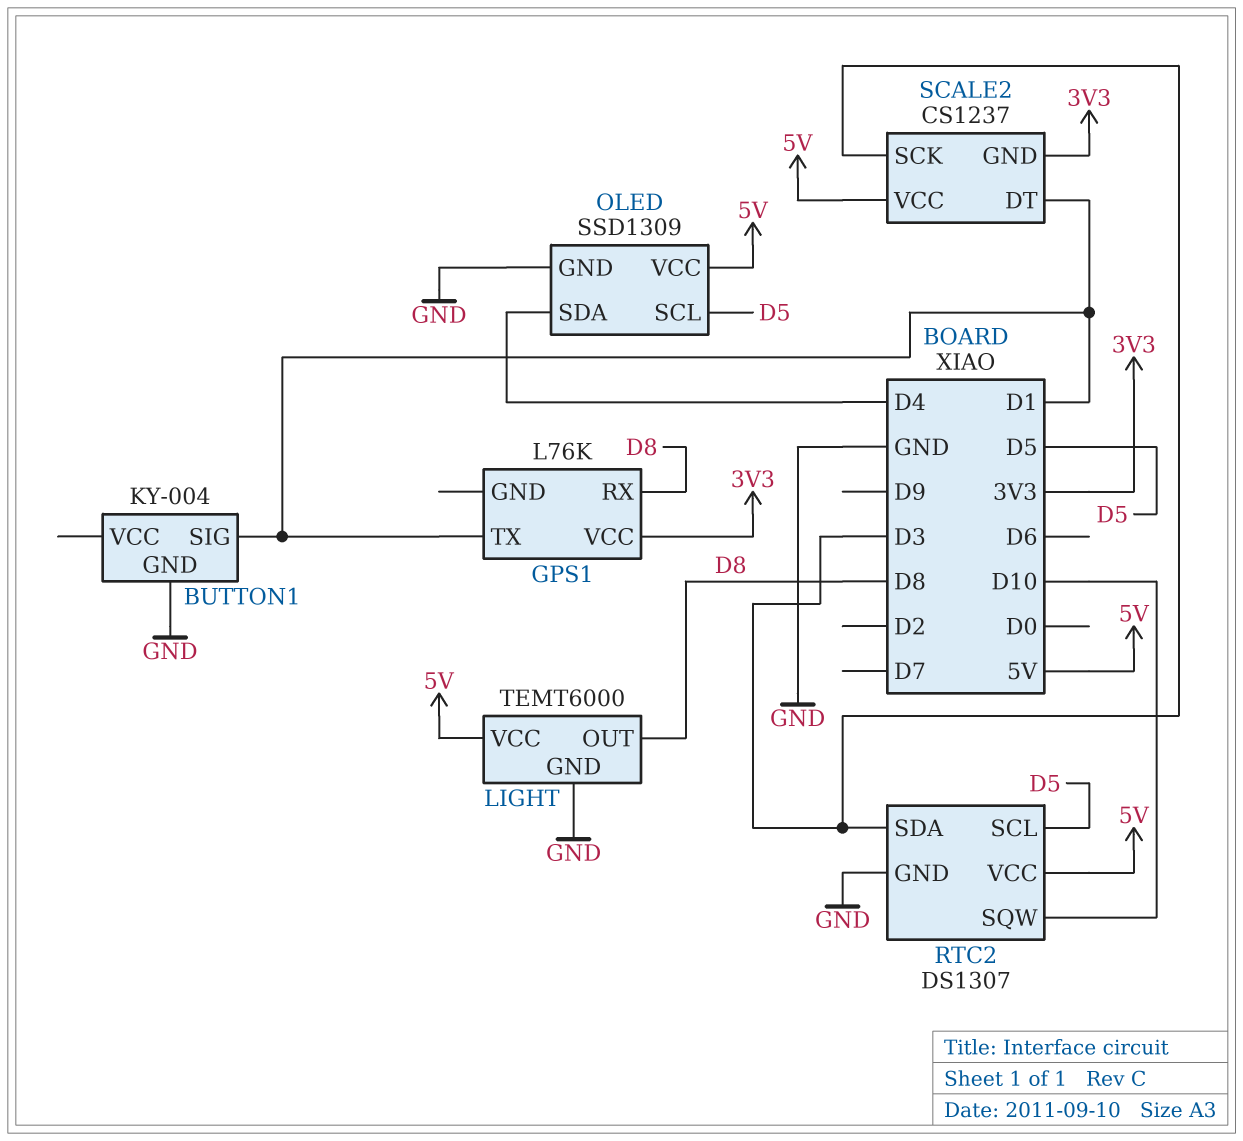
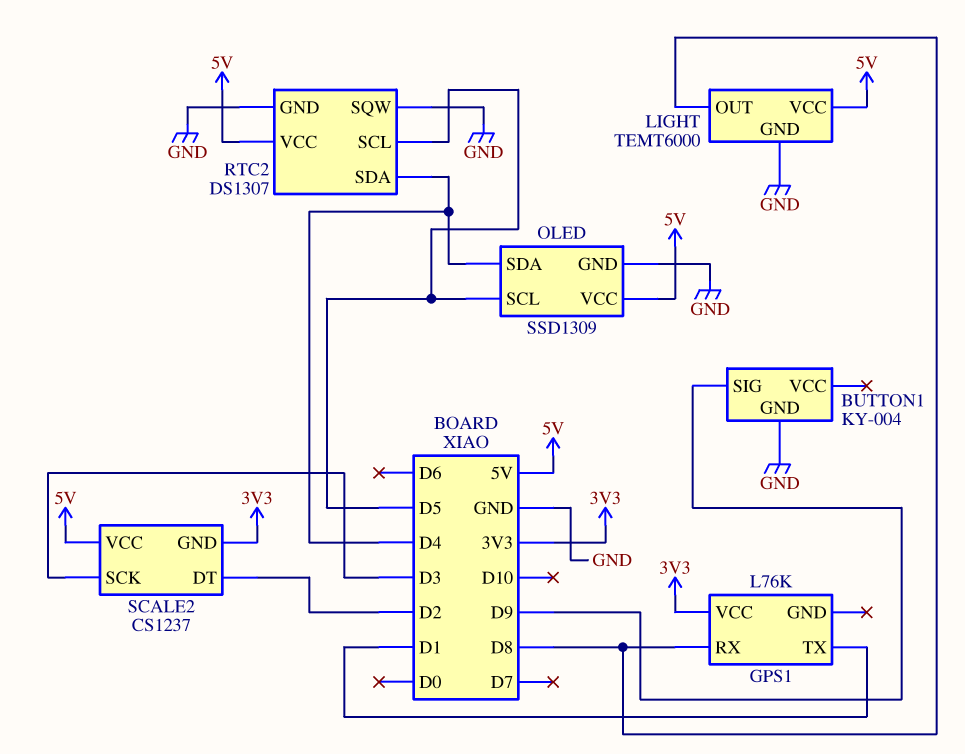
BUTTON1 pin SIG: D1 -> D9
RTC2 pin SDA: D3 -> D4
RTC2 pin SQW: D10 -> GND
SCALE2 pin DT: D1 -> D2

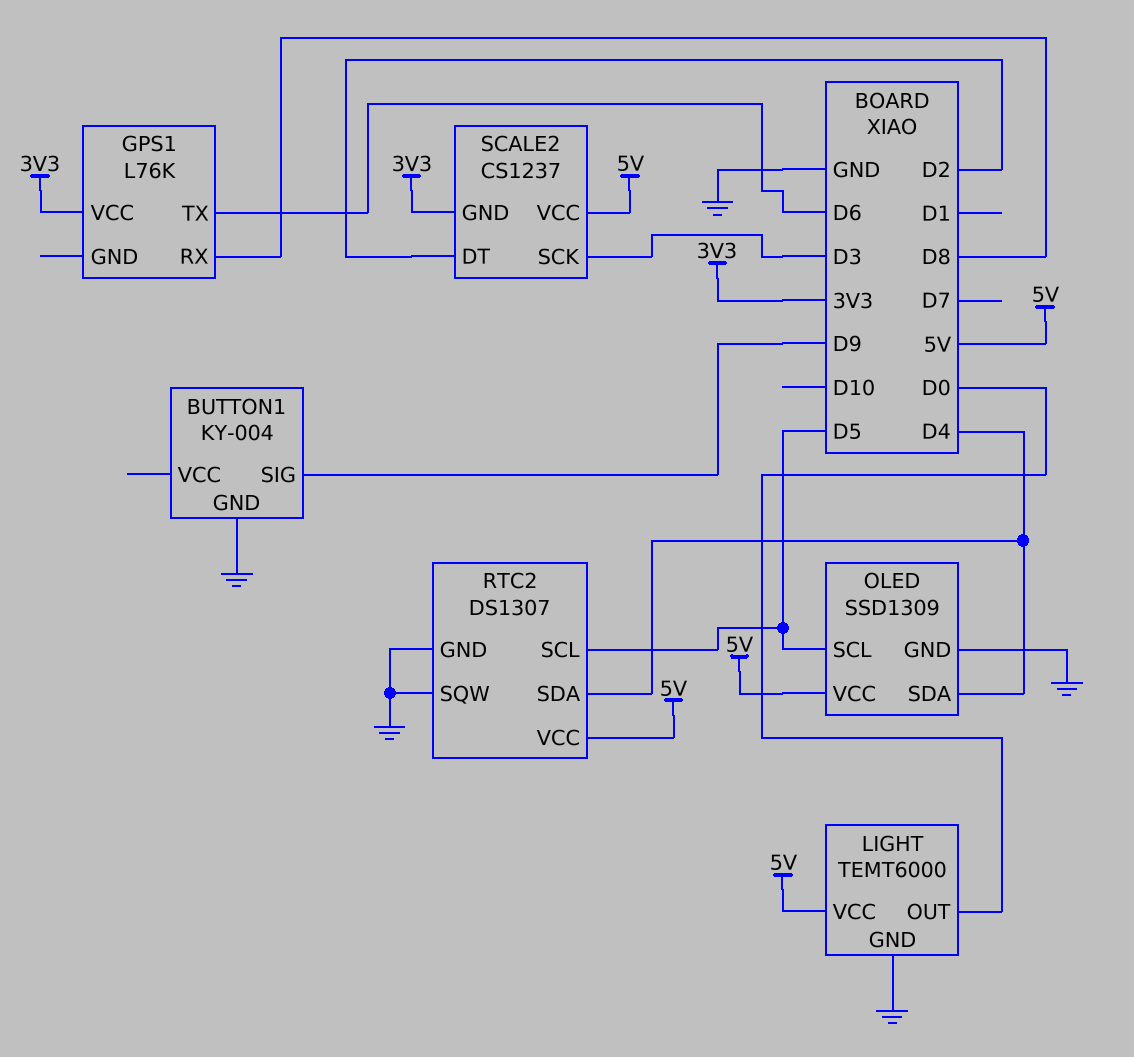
GPS1 pin TX: D1 -> D6
LIGHT pin OUT: D8 -> D0

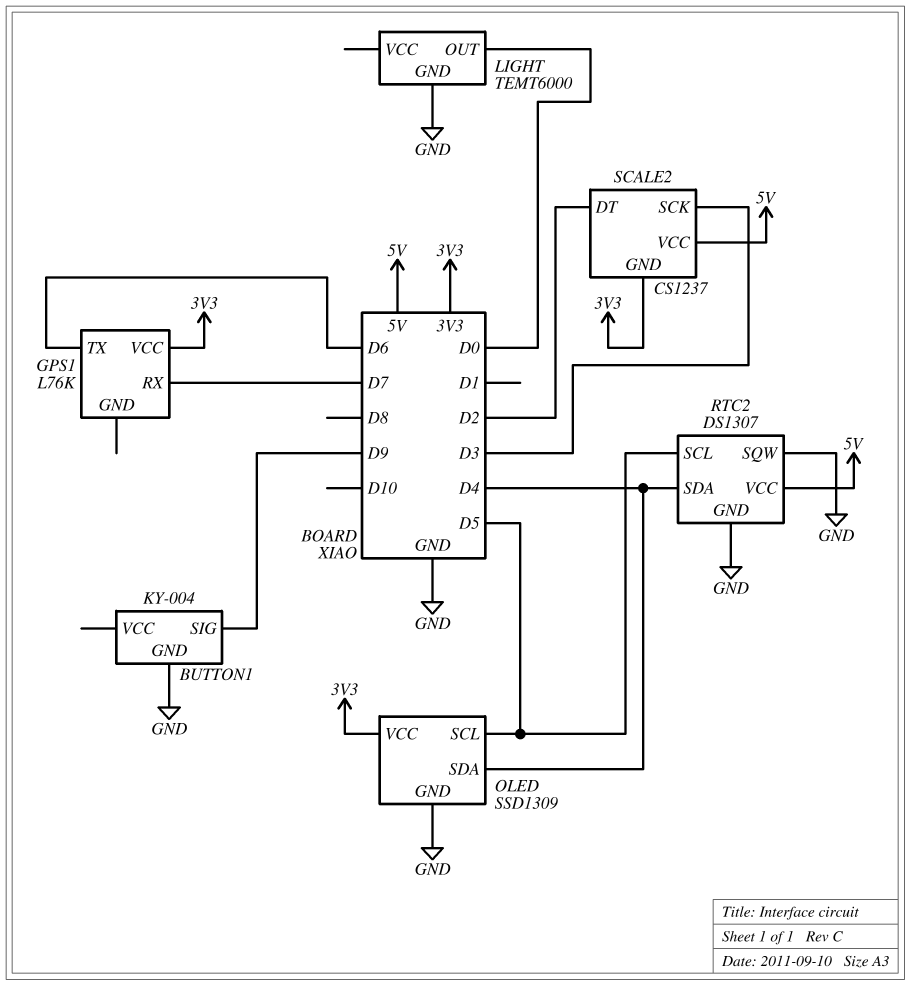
GPS1 pin RX: D8 -> D7
LIGHT pin VCC: 5V -> none
OLED pin VCC: 5V -> 3V3

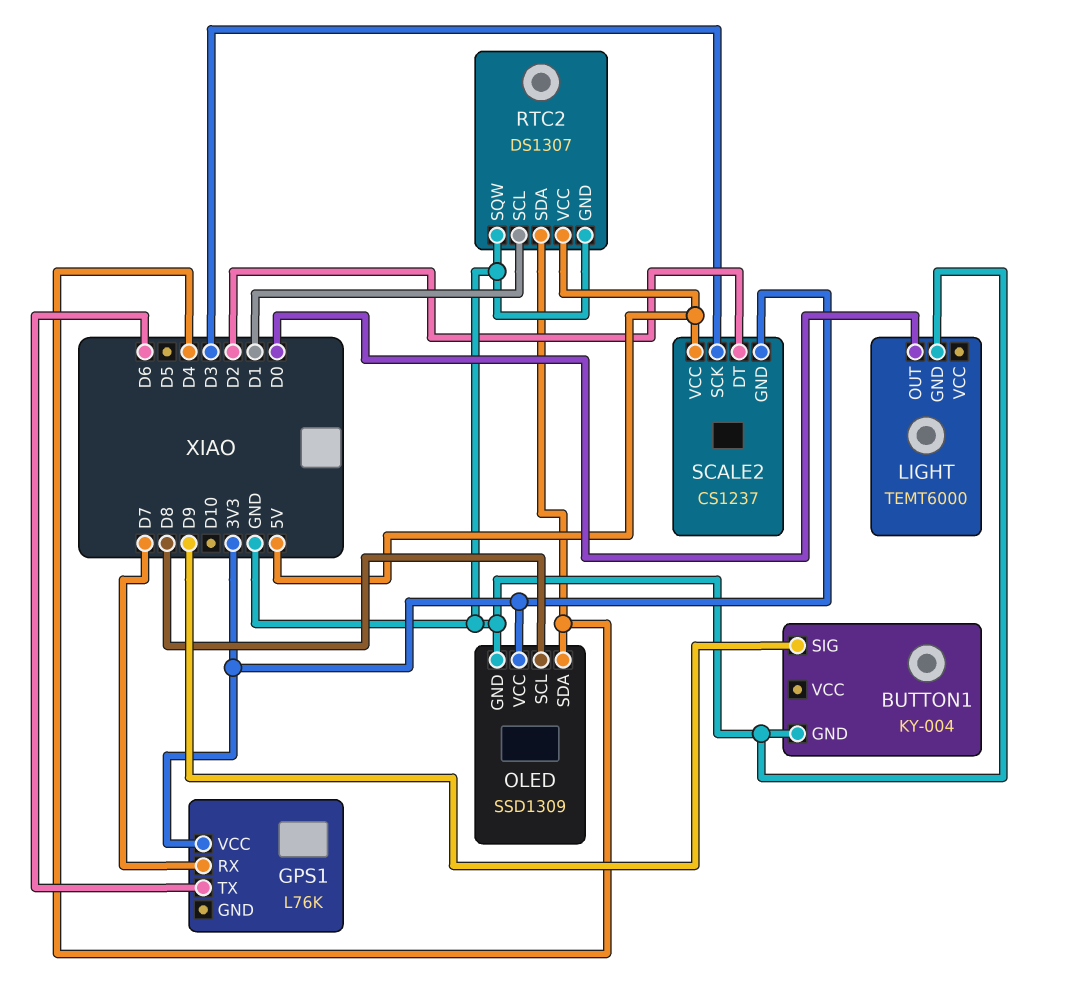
OLED pin SCL: D5 -> D8
RTC2 pin SCL: D5 -> D1

